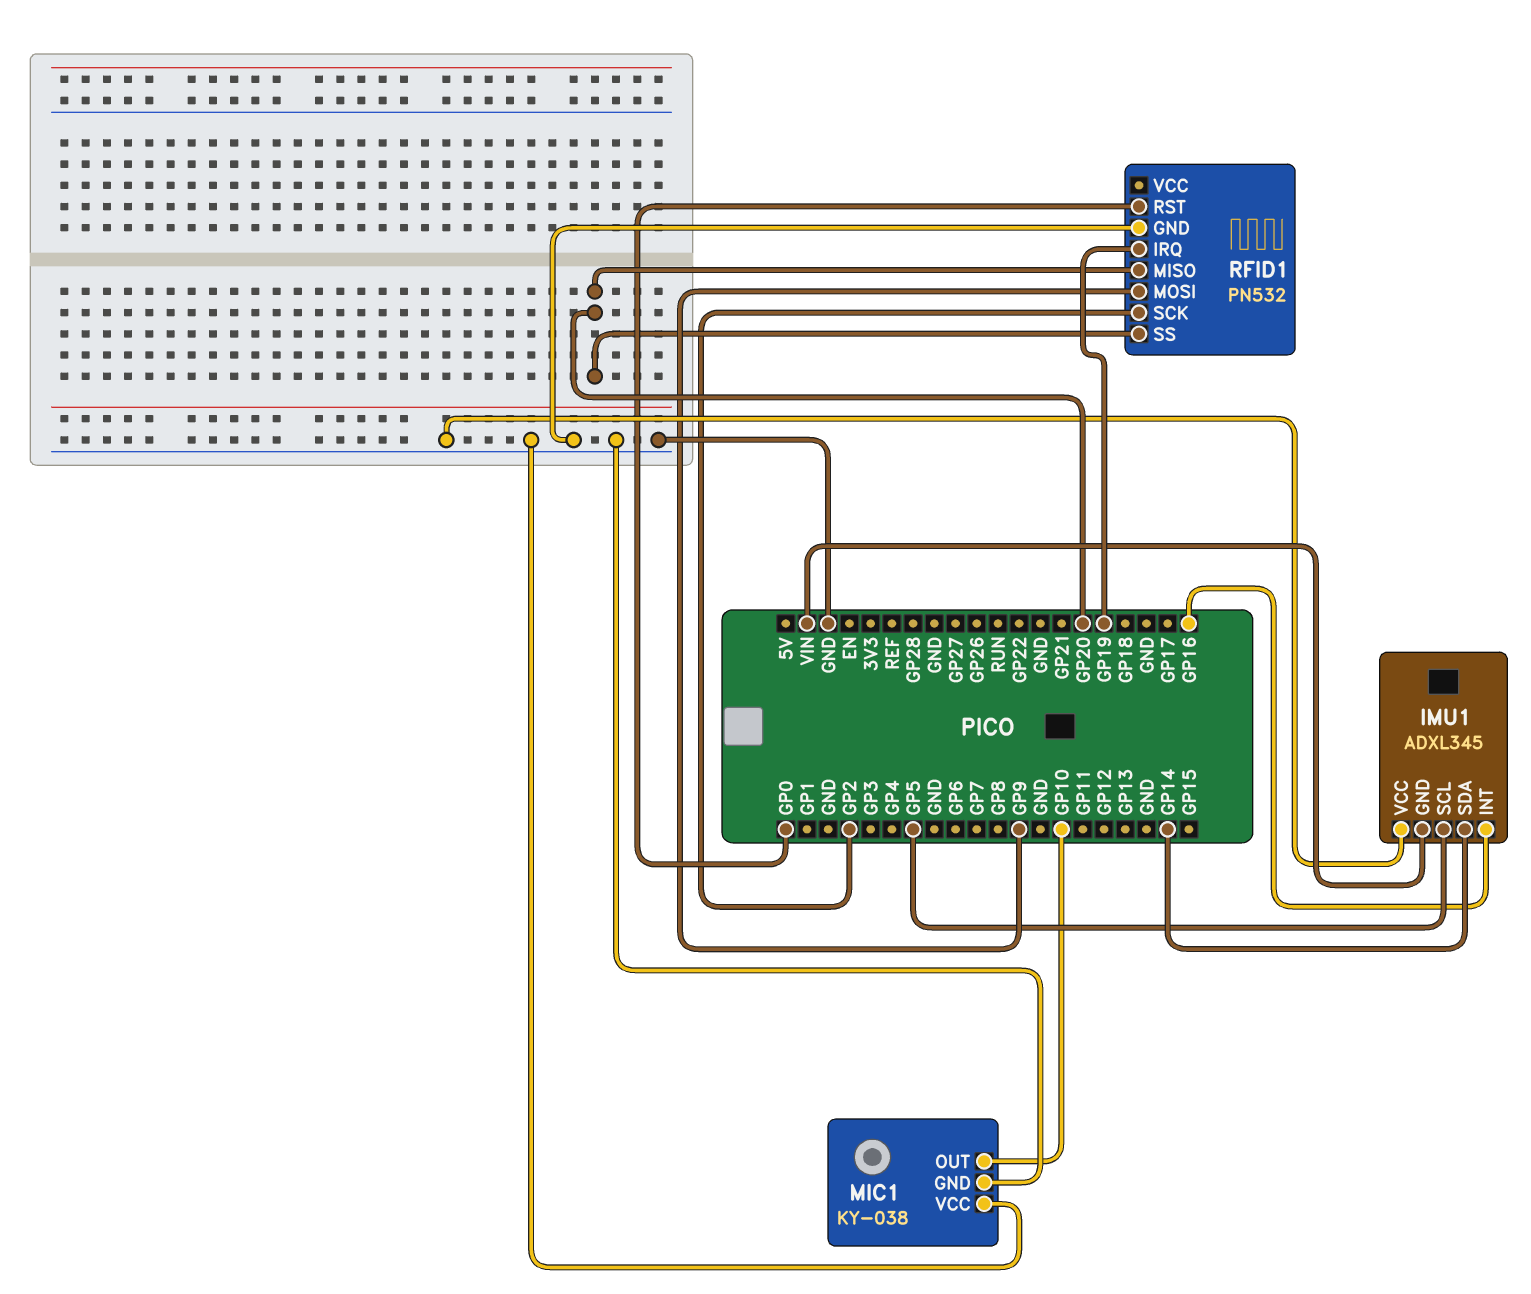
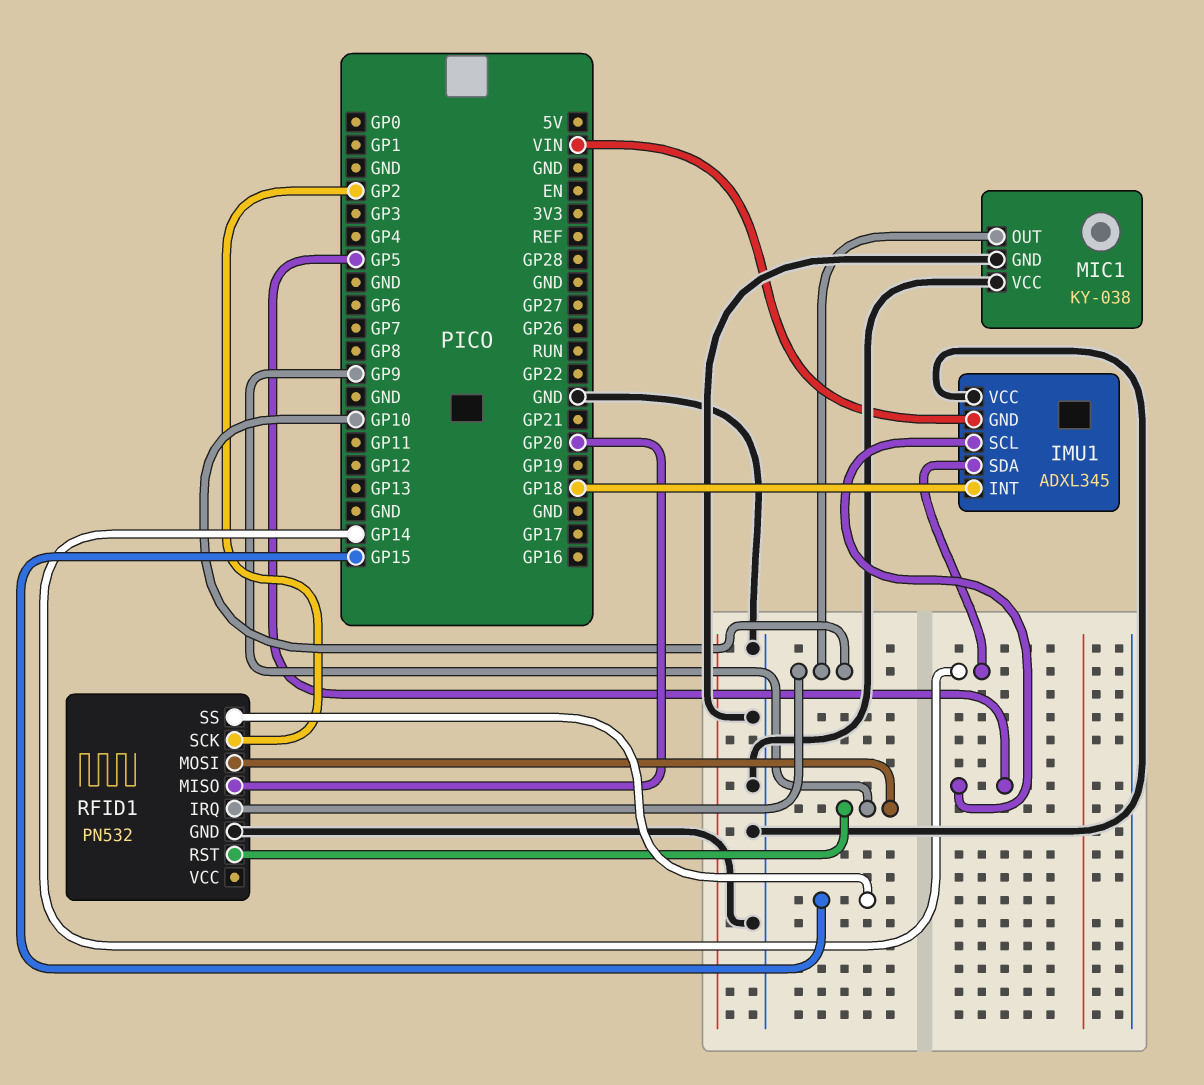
IMU1 pin INT: GP16 -> GP18
RFID1 pin IRQ: GP19 -> GP10
RFID1 pin RST: GP0 -> GP9
RFID1 pin SS: GP20 -> GP15

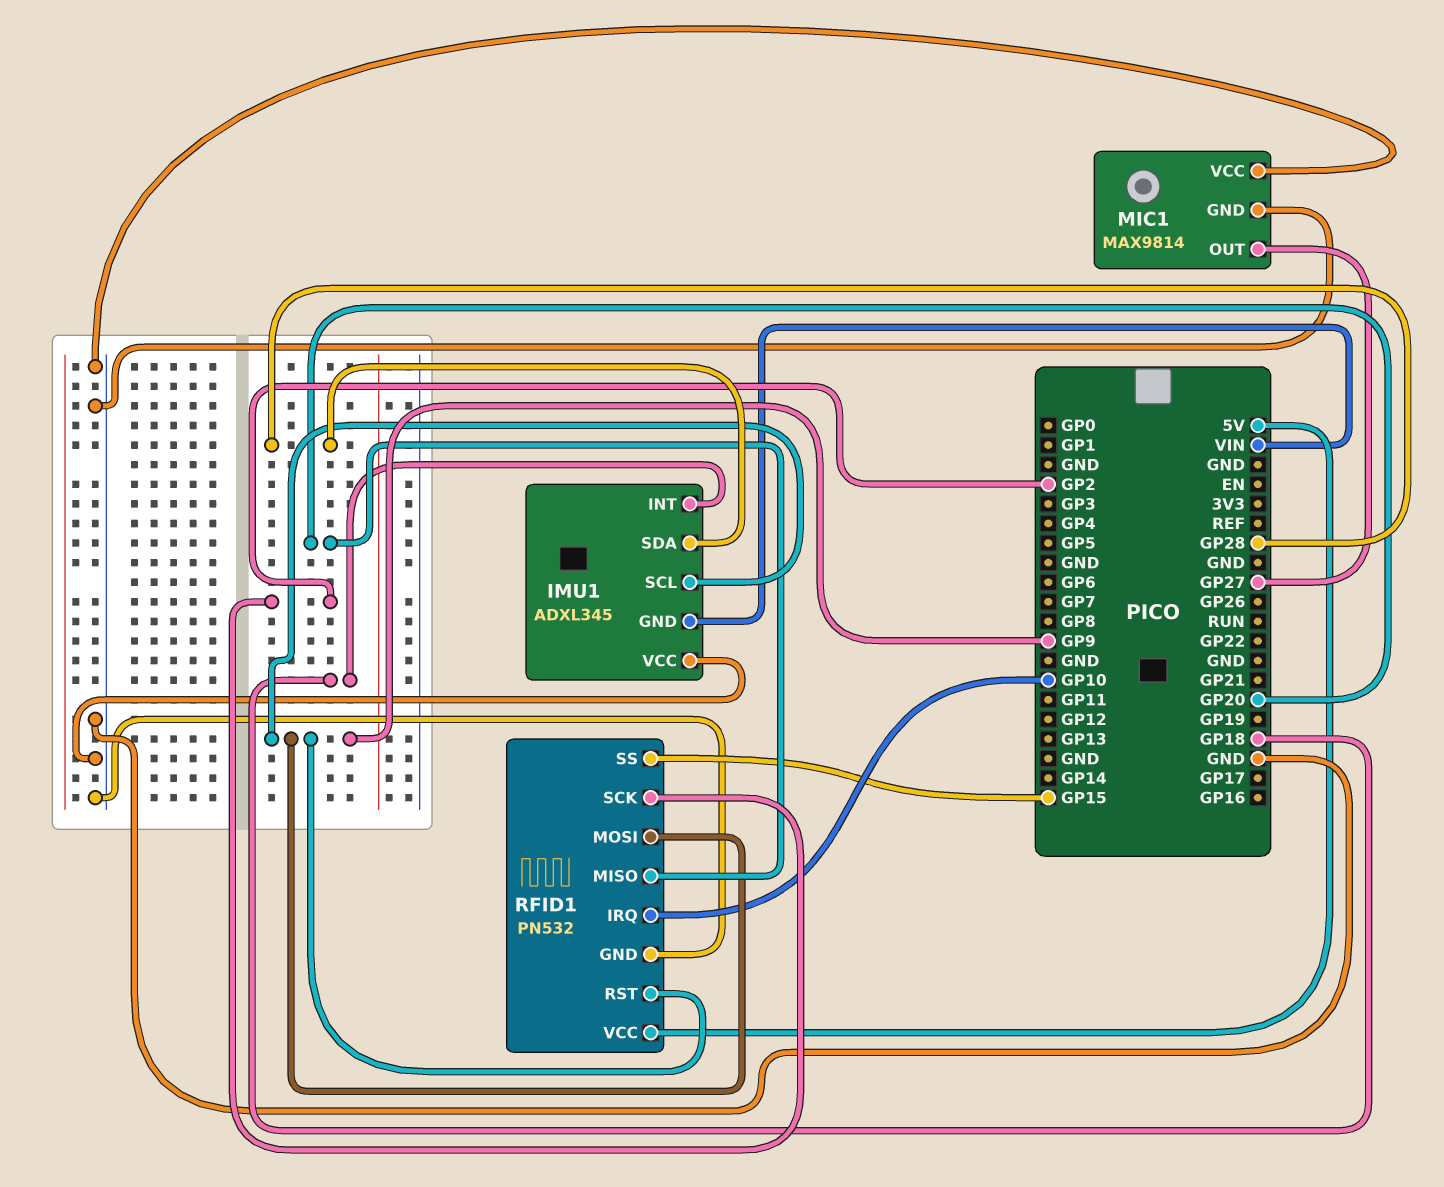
IMU1 pin SCL: GP5 -> GP9
IMU1 pin SDA: GP14 -> GP28
MIC1: KY-038 -> MAX9814
MIC1 pin OUT: GP10 -> GP27
RFID1 pin VCC: none -> 5V

